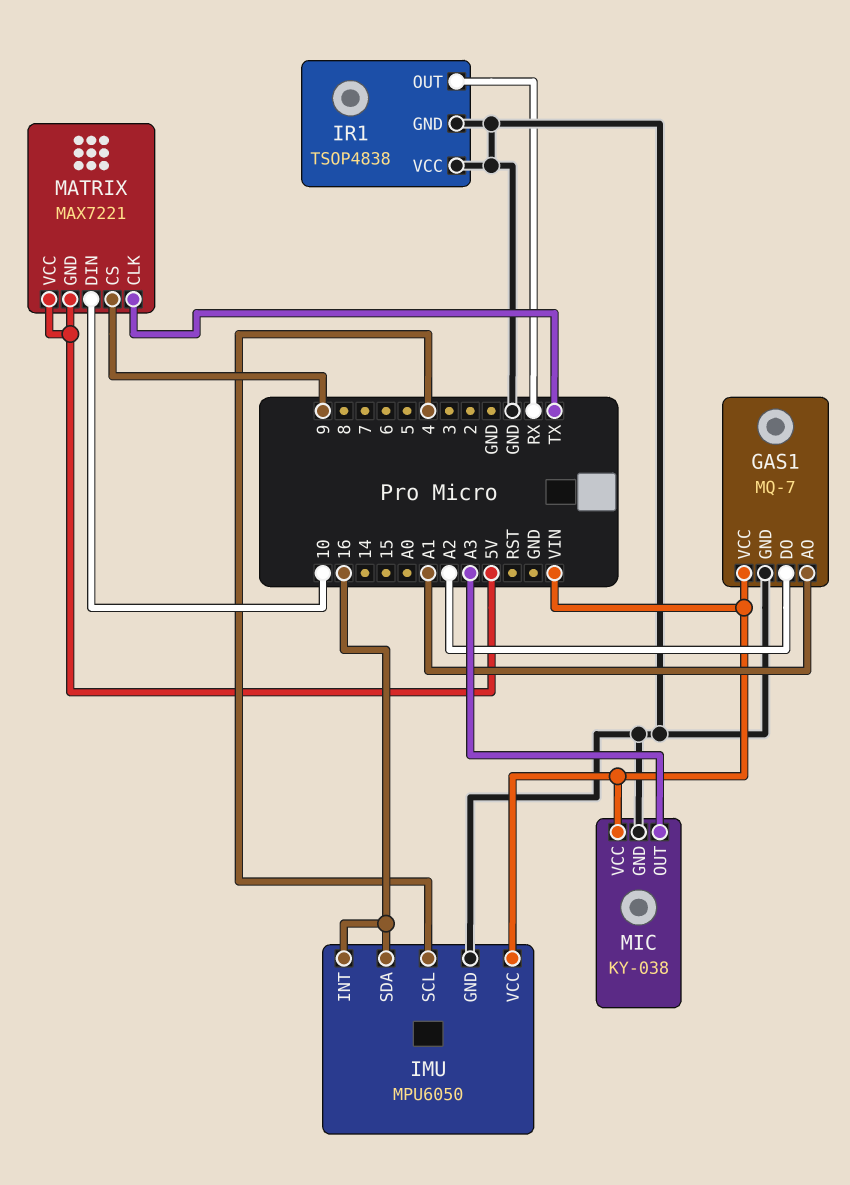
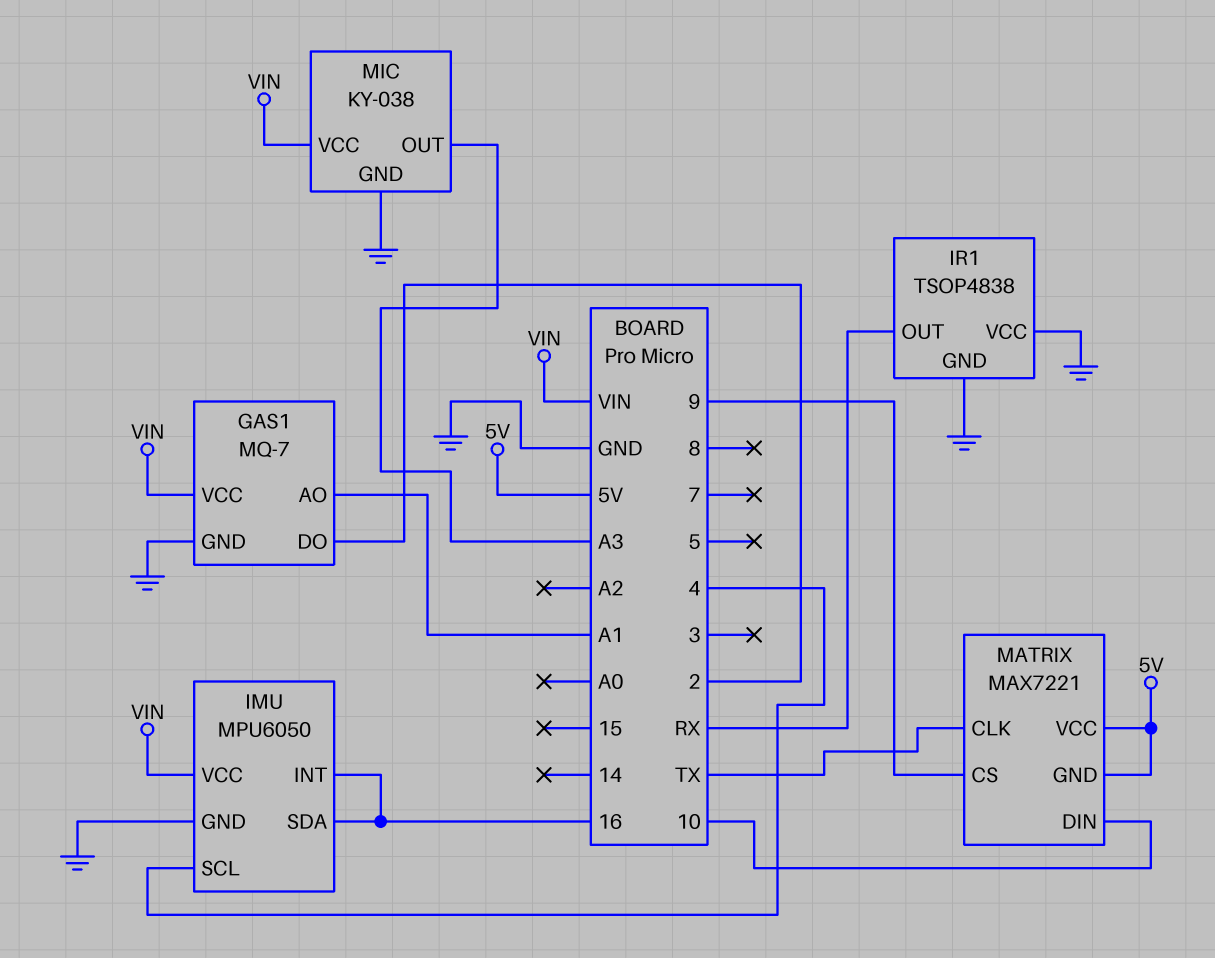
GAS1 pin DO: A2 -> 2

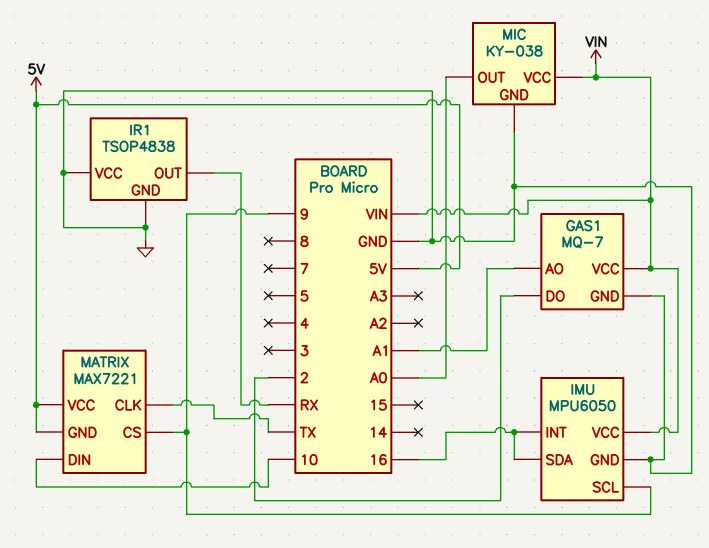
IMU pin SCL: 4 -> 9
MIC pin OUT: A3 -> A0

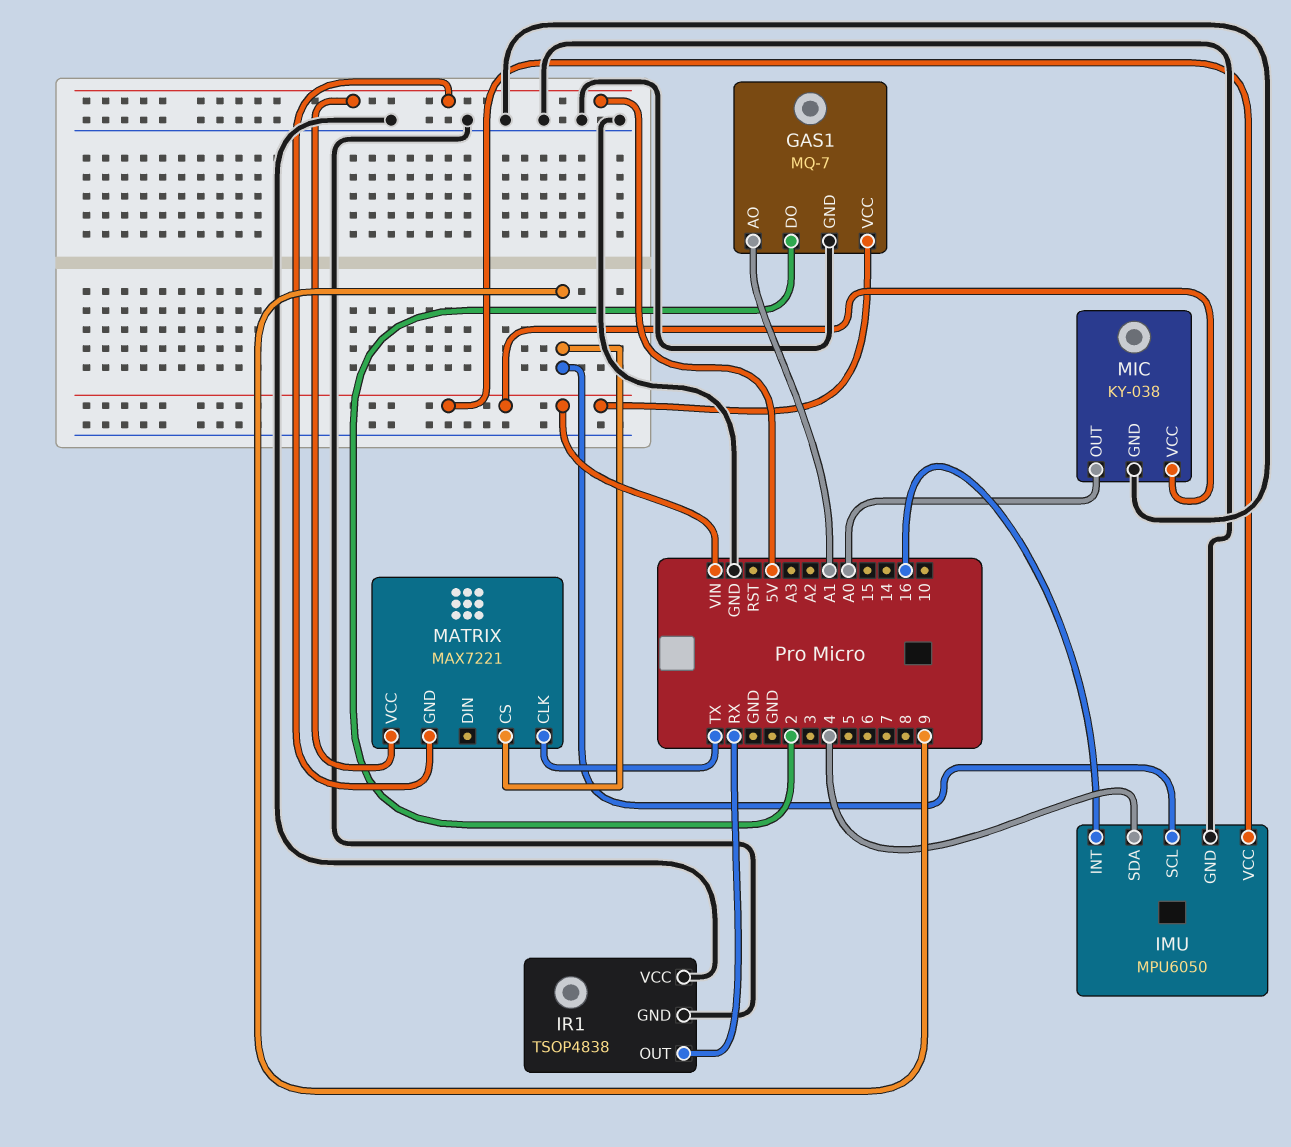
IMU pin SDA: 16 -> 4
MATRIX pin DIN: 10 -> none

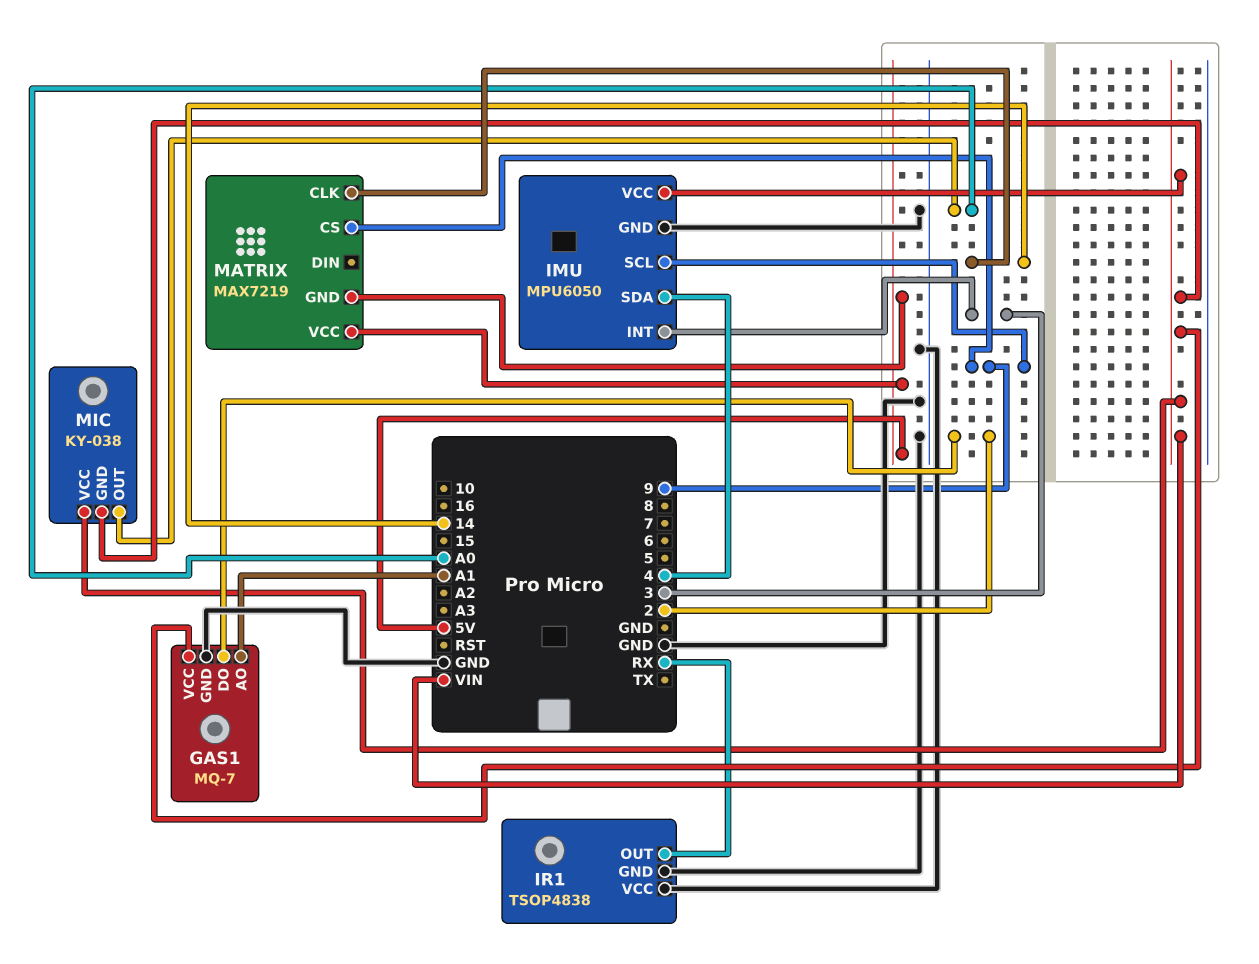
IMU pin INT: 16 -> 3
MATRIX: MAX7221 -> MAX7219
MATRIX pin CLK: TX -> 14
MIC pin GND: GND -> VIN

